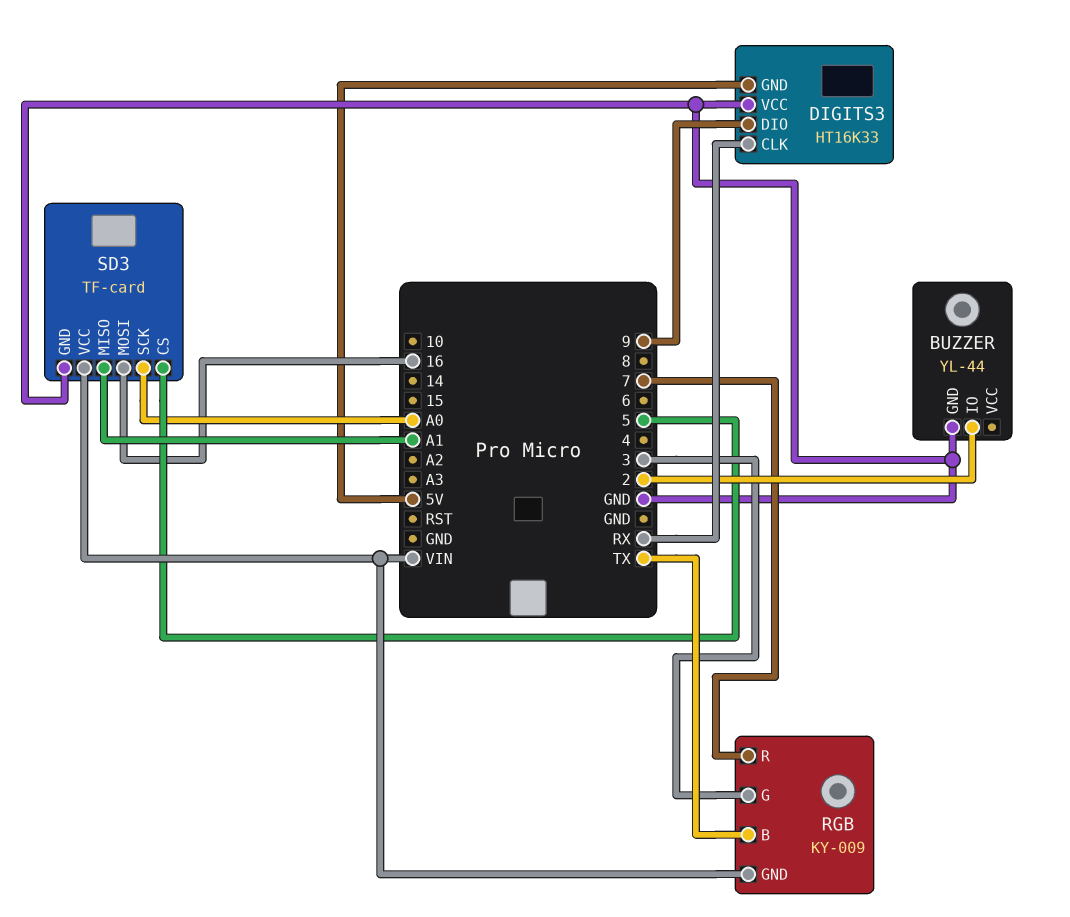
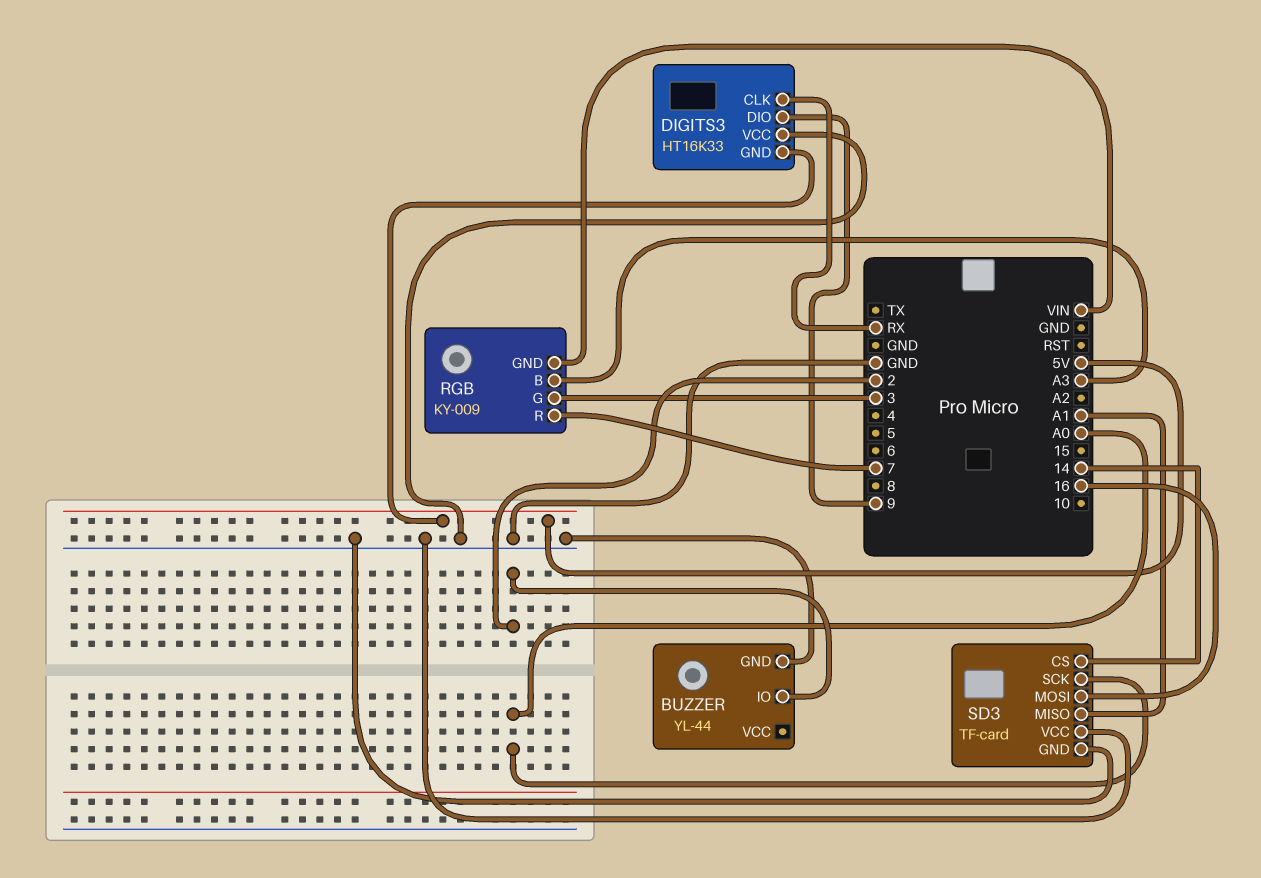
RGB pin B: TX -> A3
SD3 pin CS: 5 -> 14
SD3 pin VCC: VIN -> GND

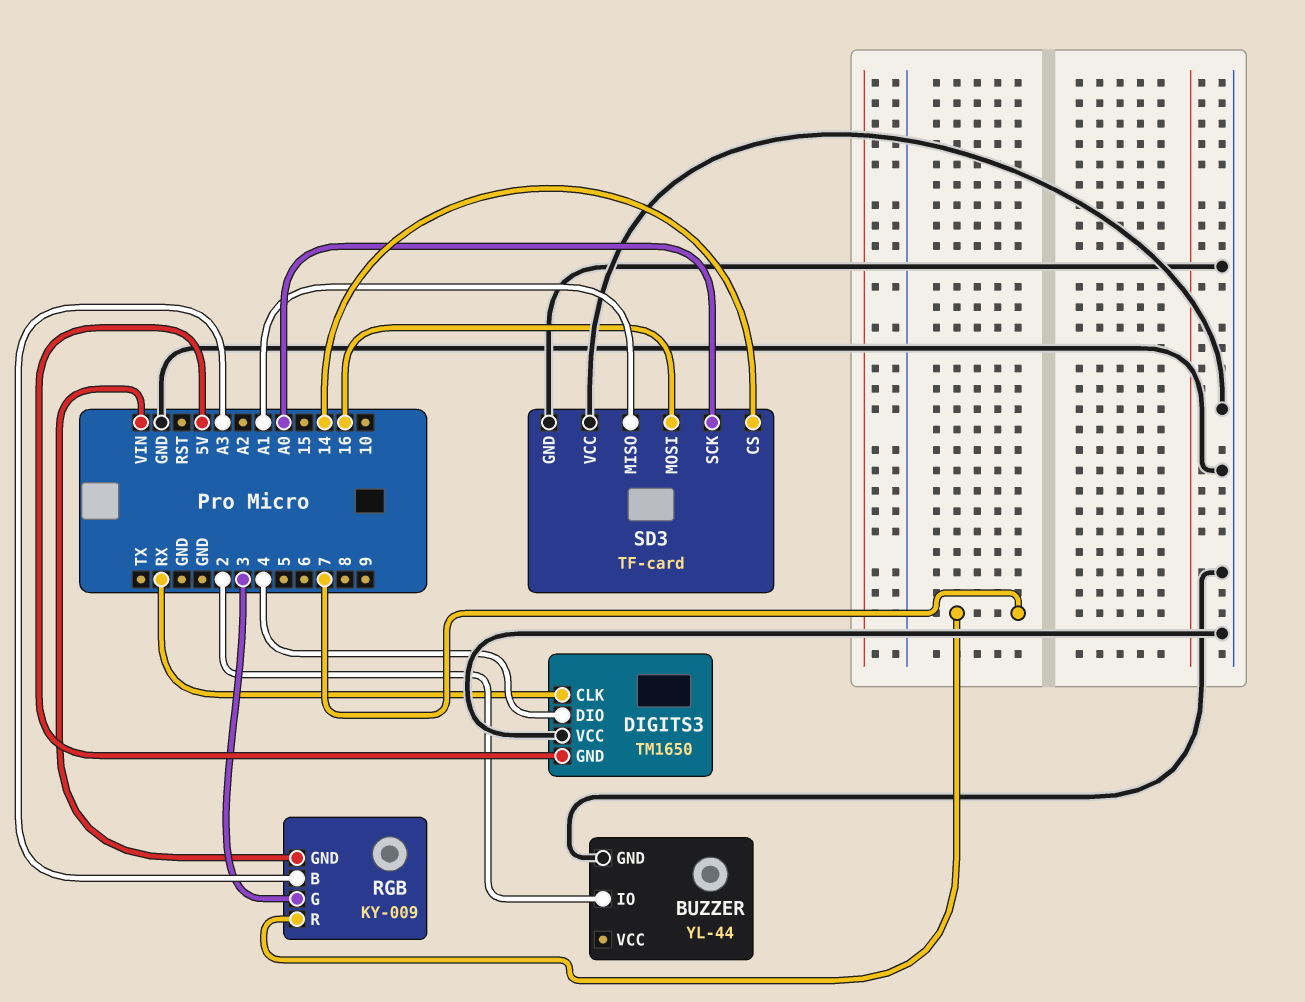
DIGITS3: HT16K33 -> TM1650
DIGITS3 pin DIO: 9 -> 4

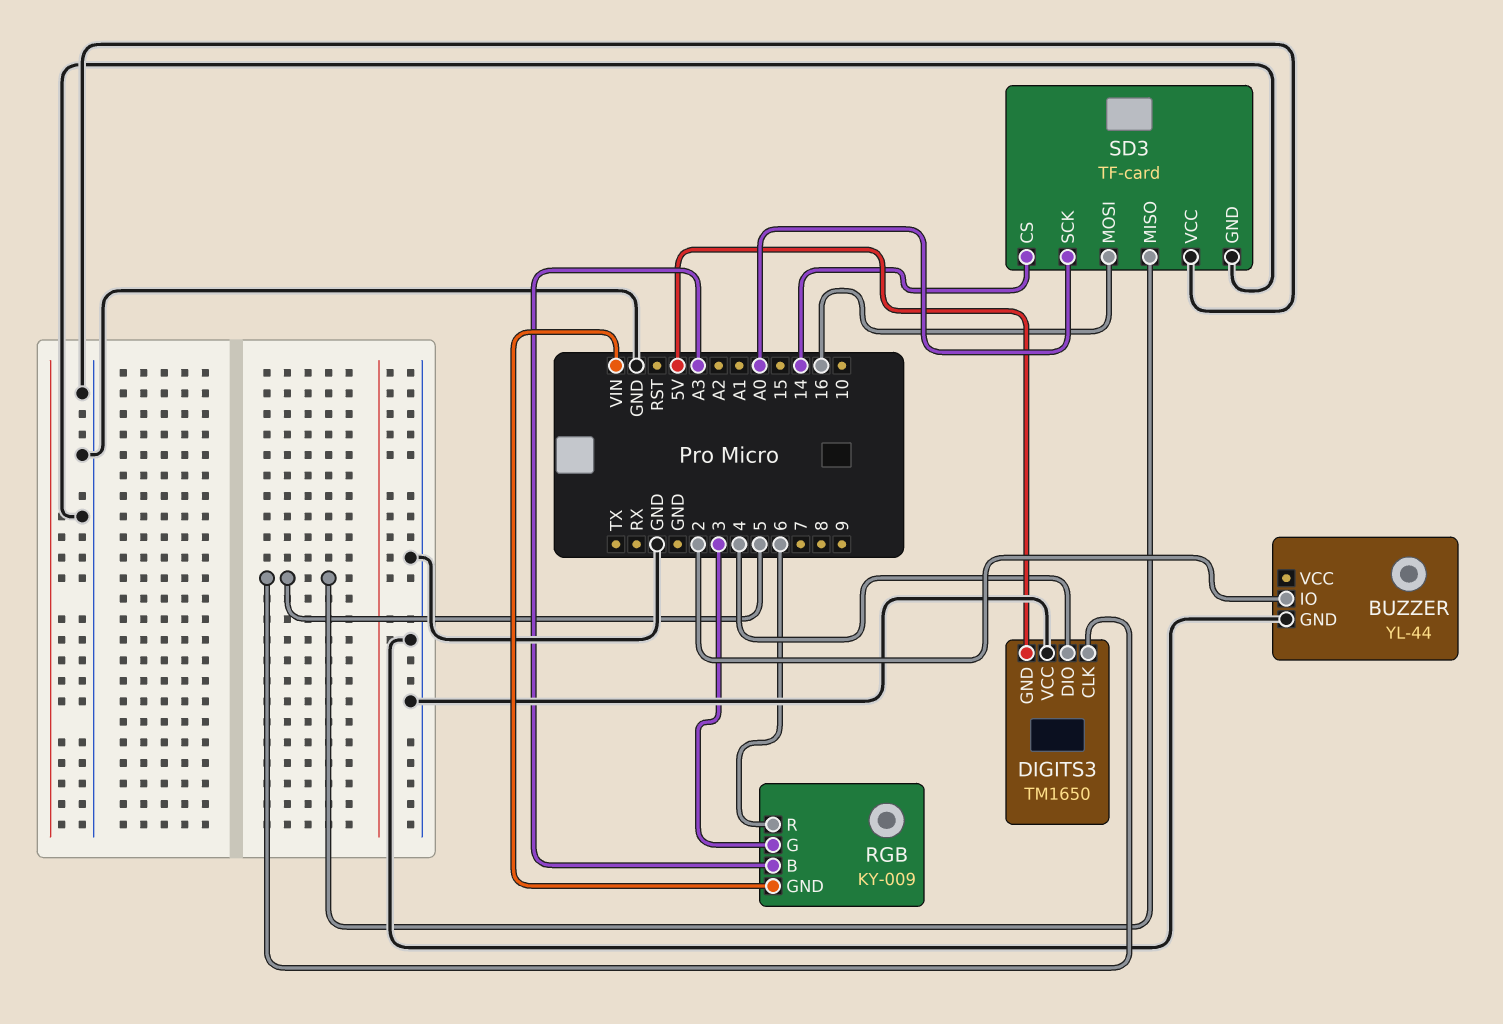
DIGITS3 pin CLK: RX -> 5
RGB pin R: 7 -> 6
SD3 pin MISO: A1 -> 5

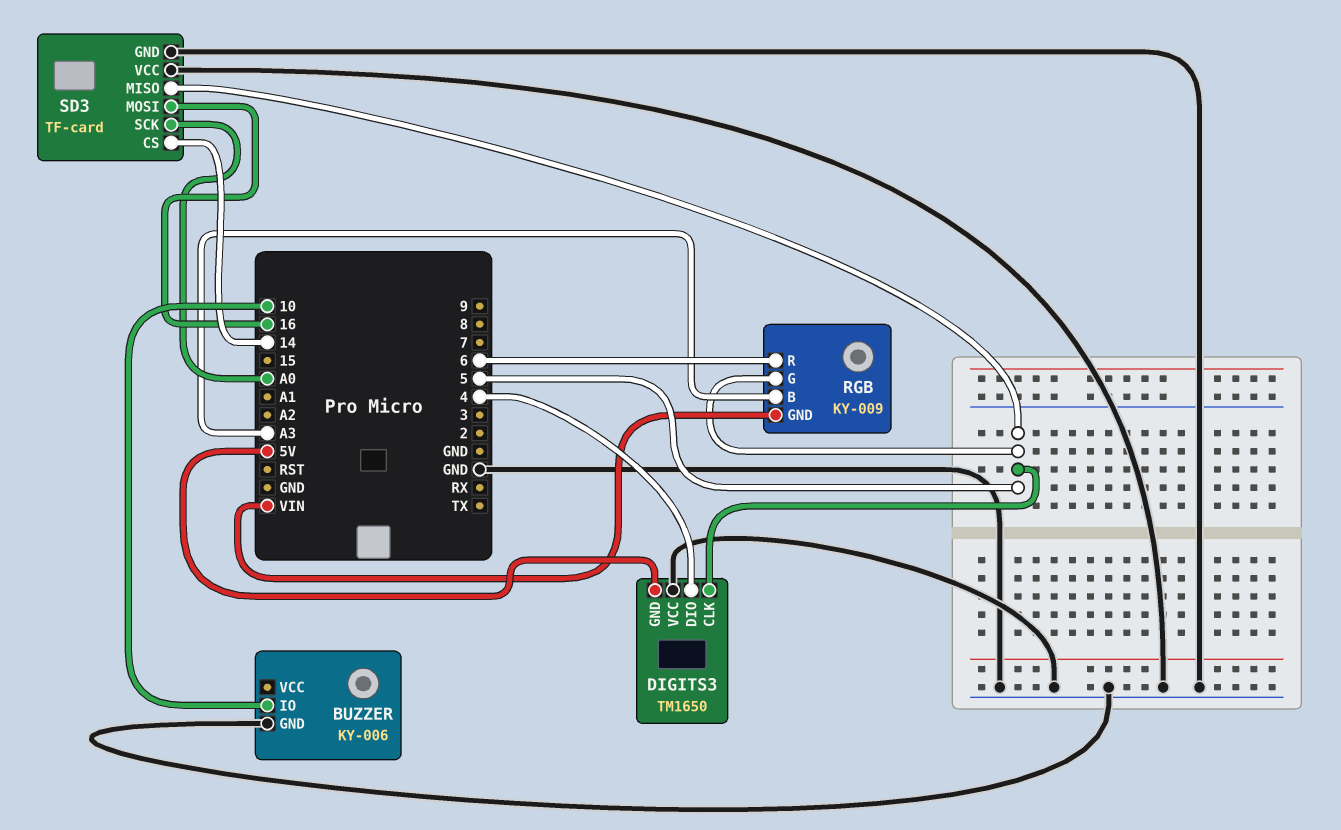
BUZZER: YL-44 -> KY-006
BUZZER pin IO: 2 -> 10
RGB pin G: 3 -> 5

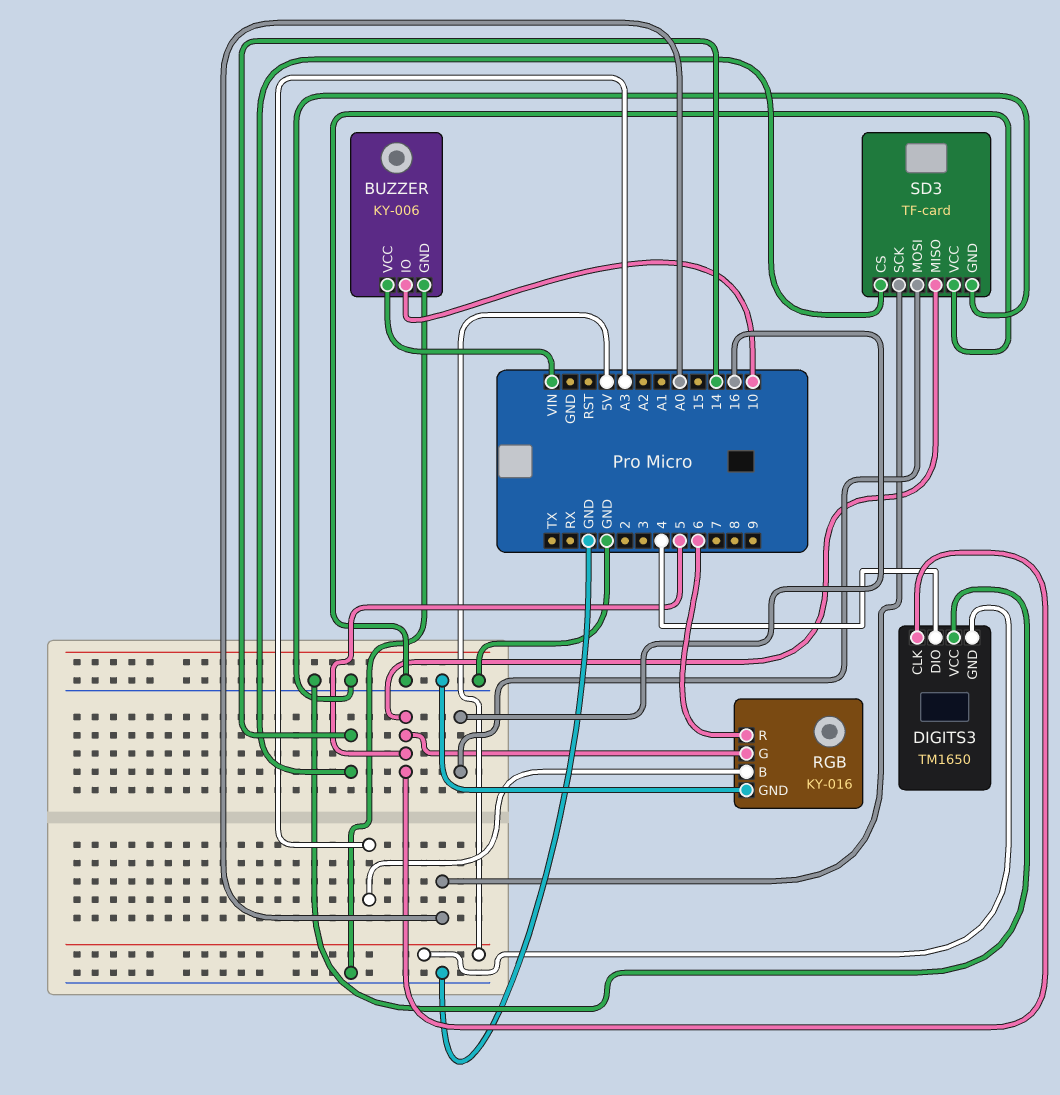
BUZZER pin VCC: none -> VIN
RGB: KY-009 -> KY-016
RGB pin GND: VIN -> GND

